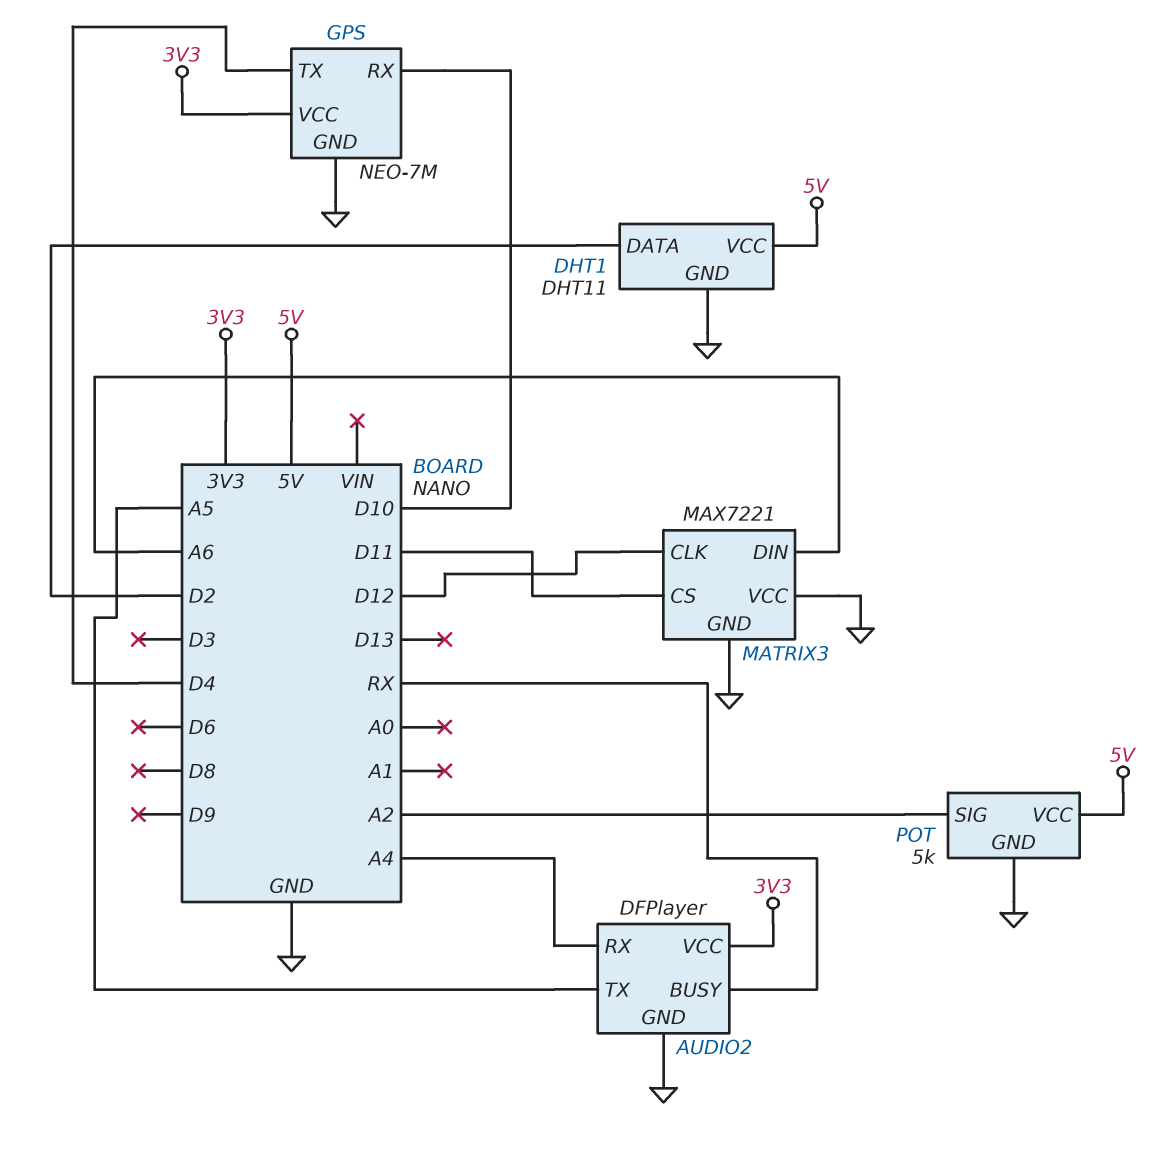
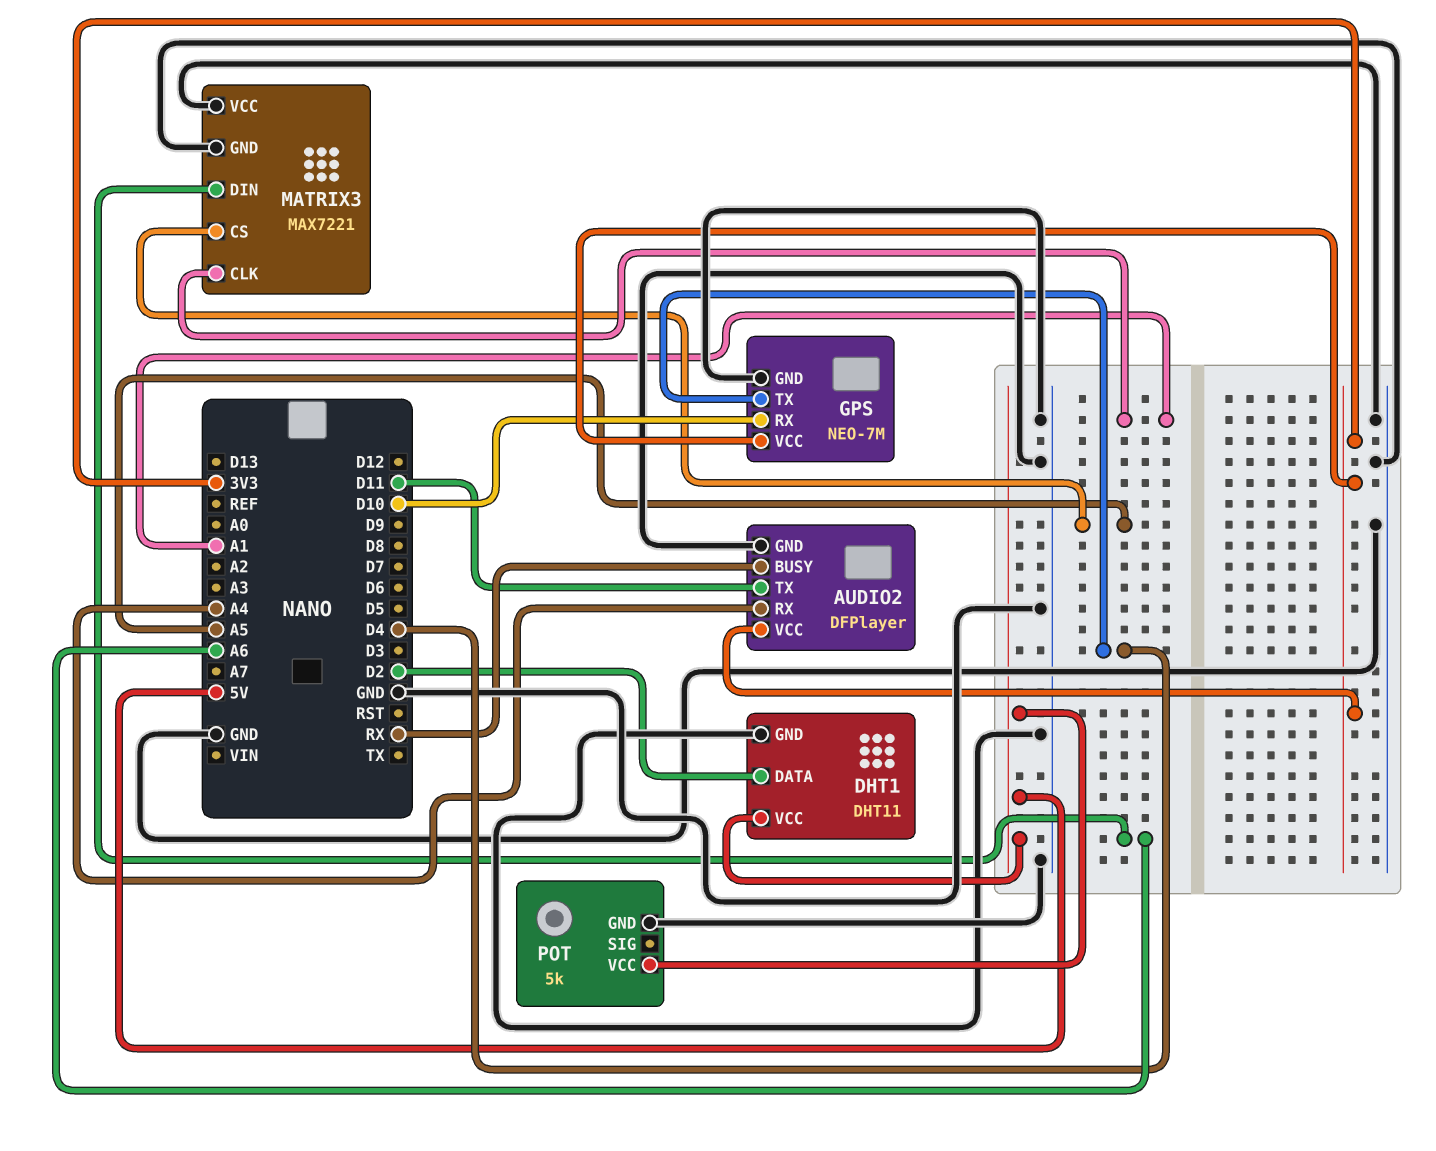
AUDIO2 pin TX: A5 -> D11
MATRIX3 pin CLK: D12 -> A1
MATRIX3 pin CS: D11 -> A5
POT pin SIG: A2 -> none

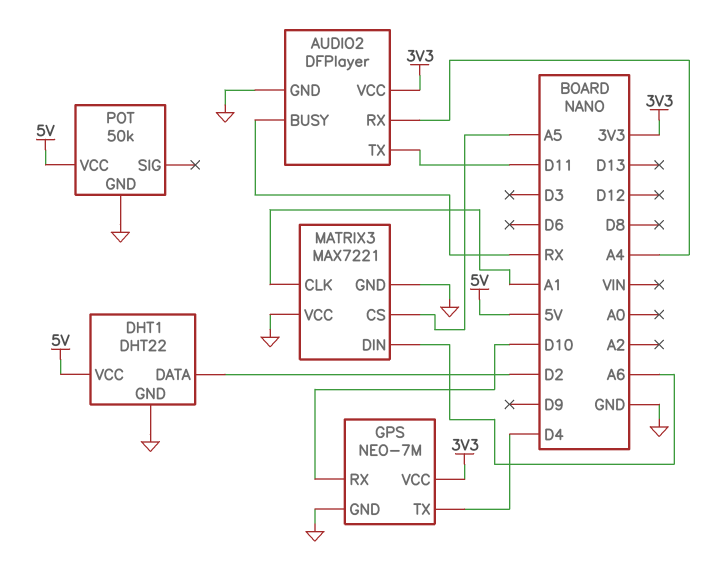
DHT1: DHT11 -> DHT22
POT: 5k -> 50k

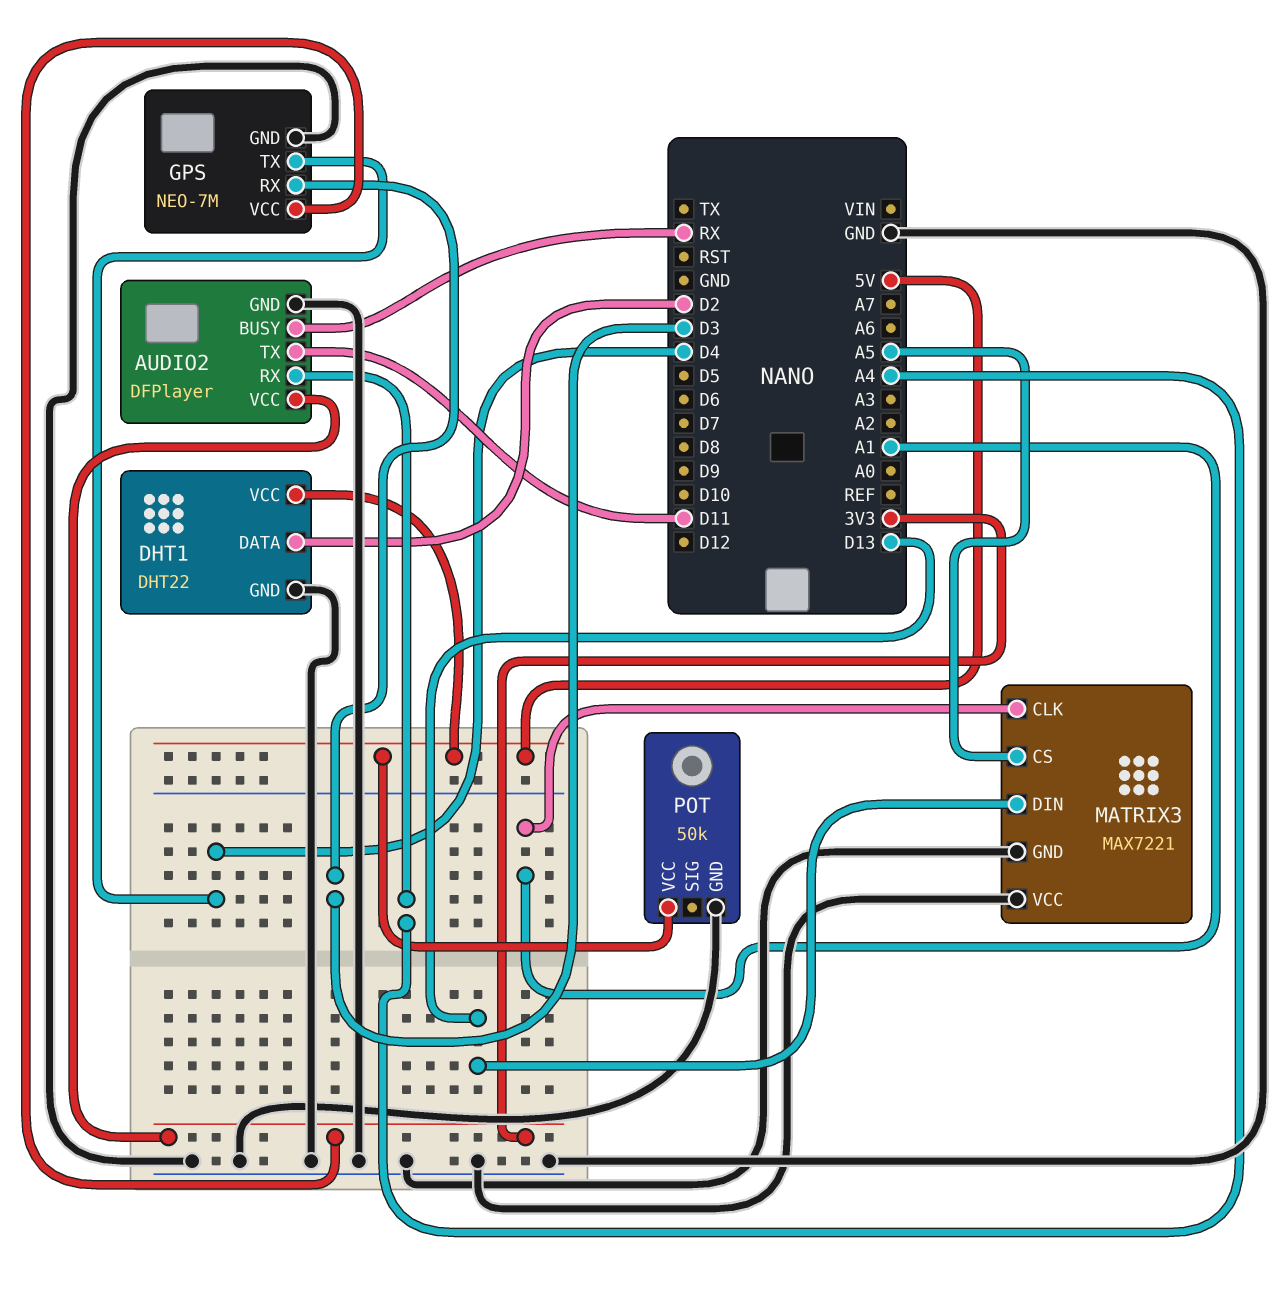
GPS pin RX: D10 -> D3
MATRIX3 pin DIN: A6 -> D13

